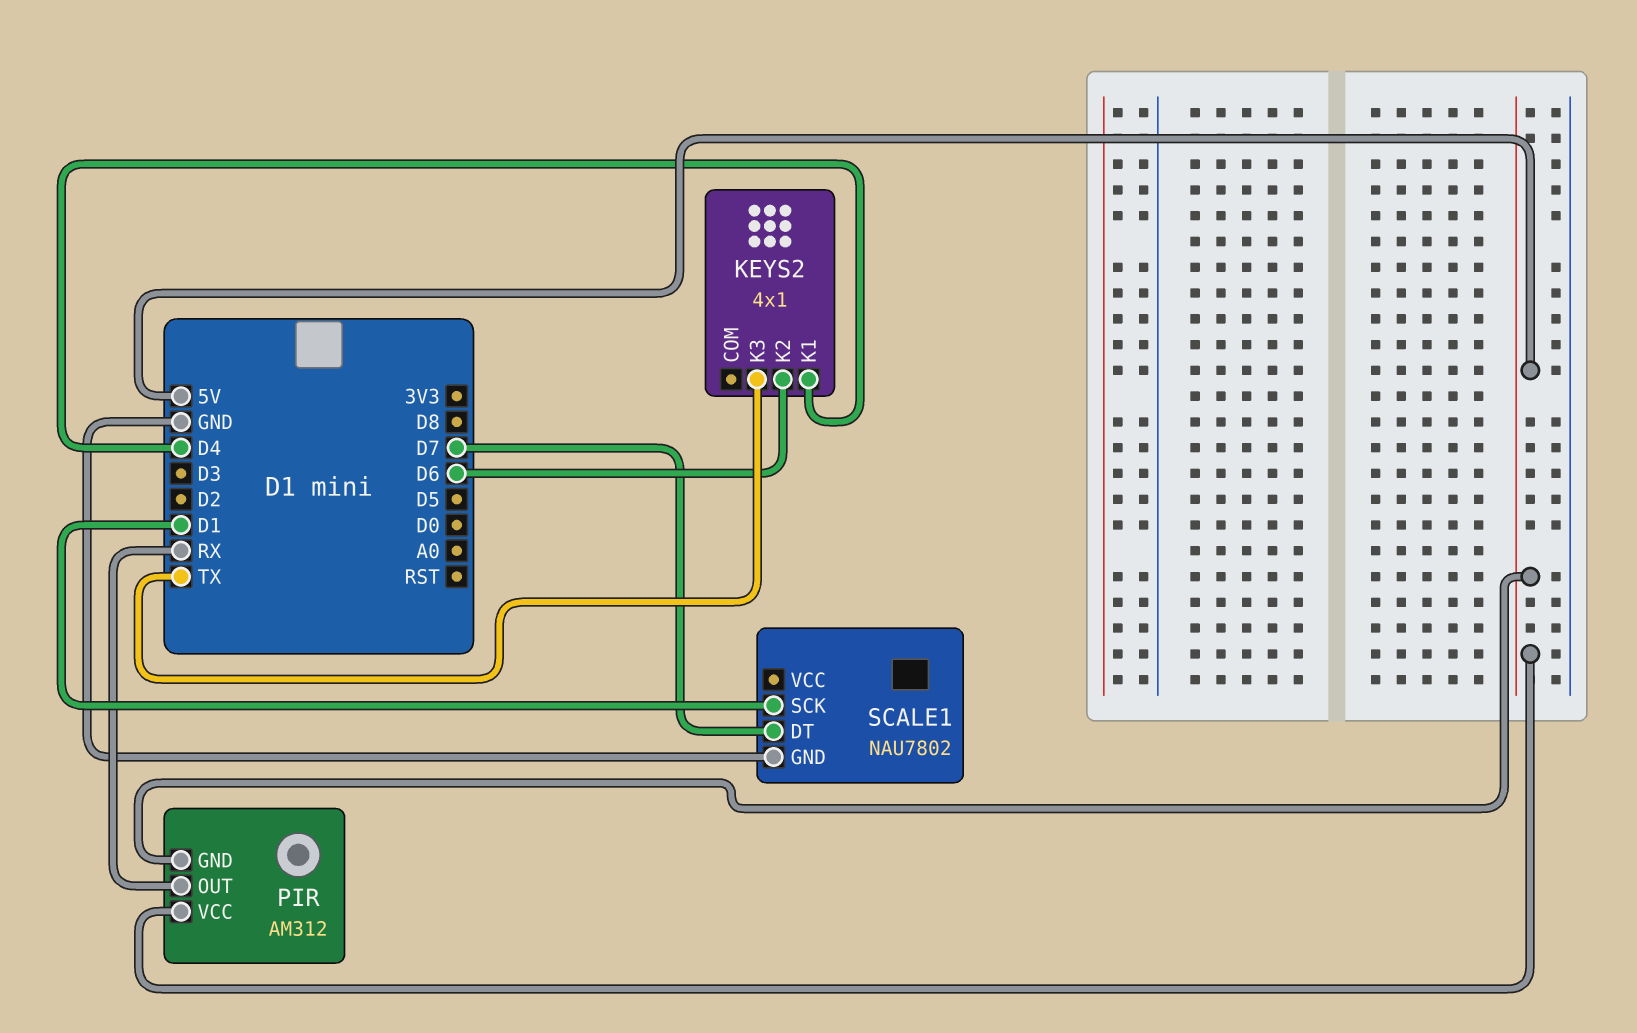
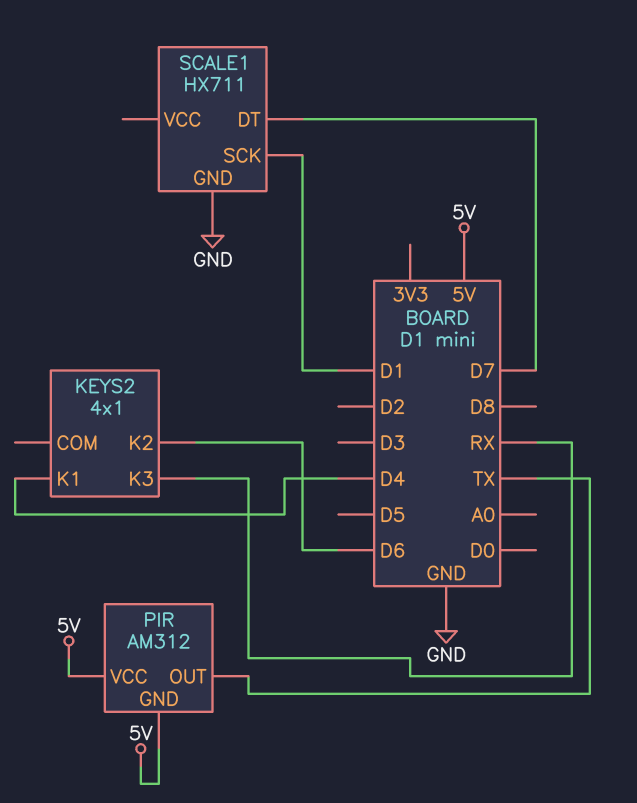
KEYS2 pin K3: TX -> RX
PIR pin OUT: RX -> TX
SCALE1: NAU7802 -> HX711

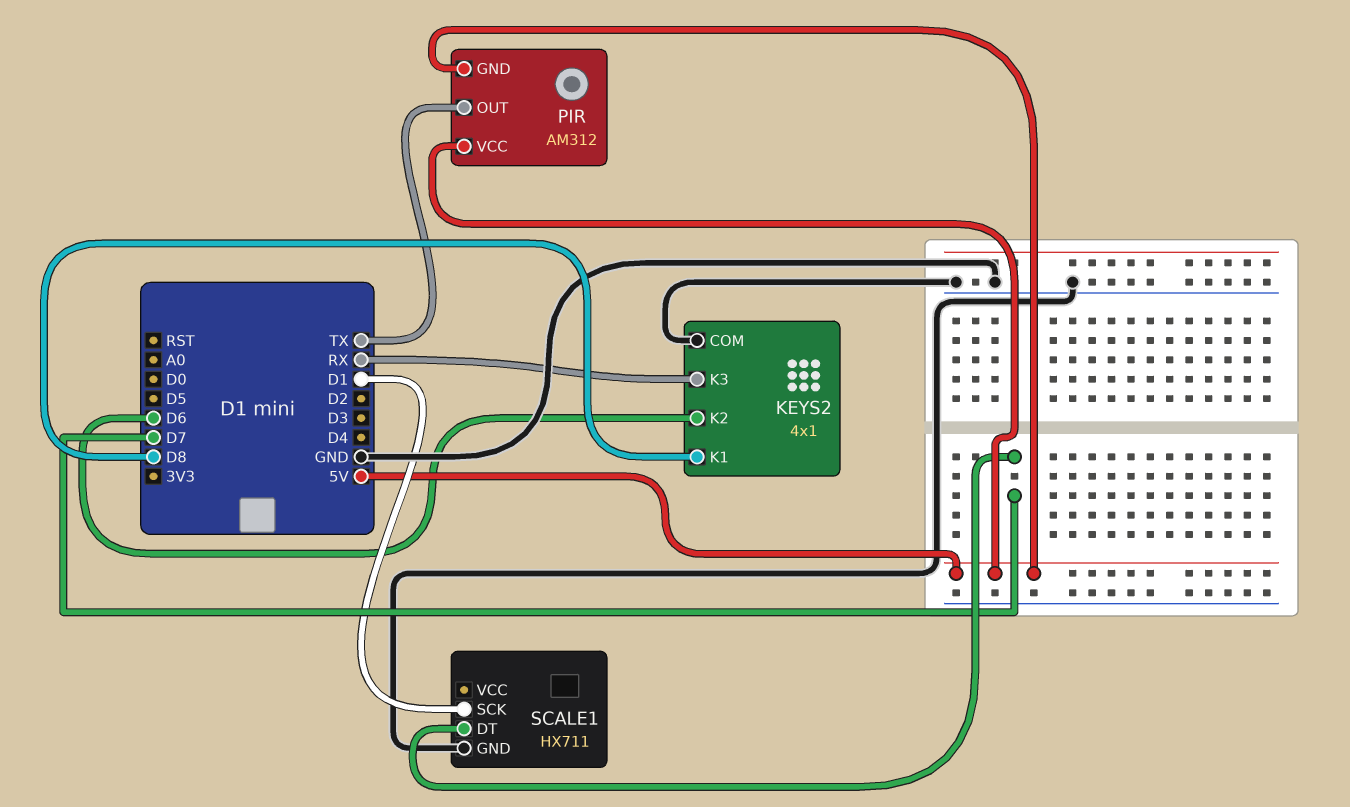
KEYS2 pin COM: none -> GND
KEYS2 pin K1: D4 -> D8

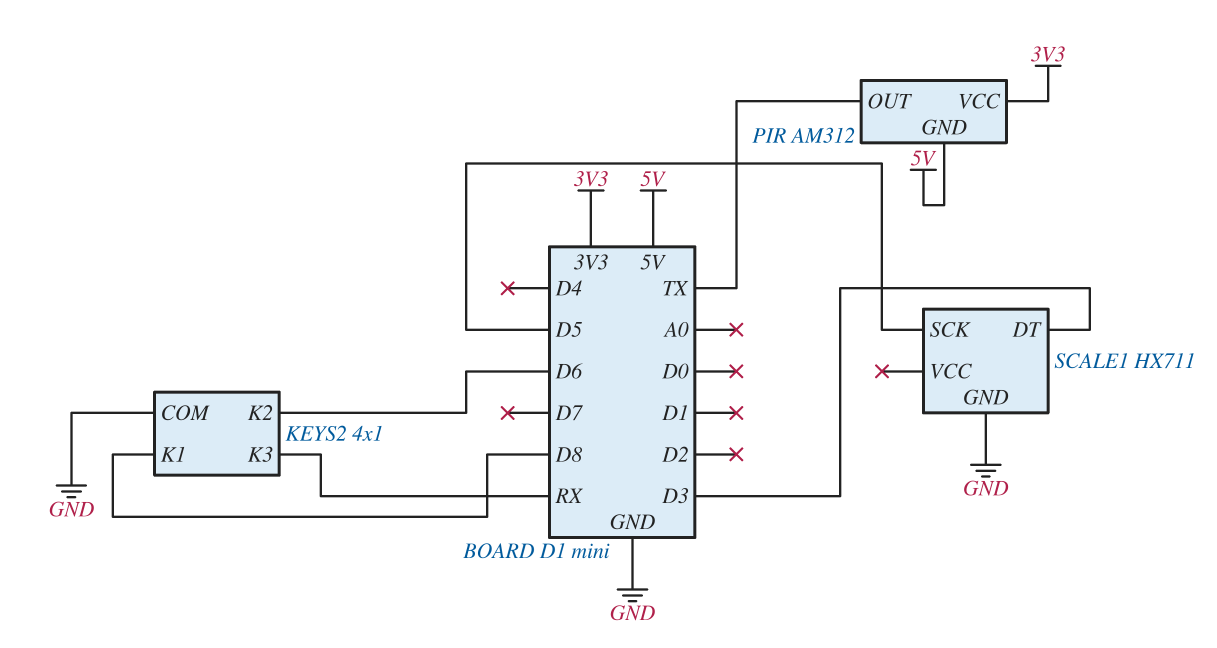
PIR pin VCC: 5V -> 3V3
SCALE1 pin DT: D7 -> D3
SCALE1 pin SCK: D1 -> D5

